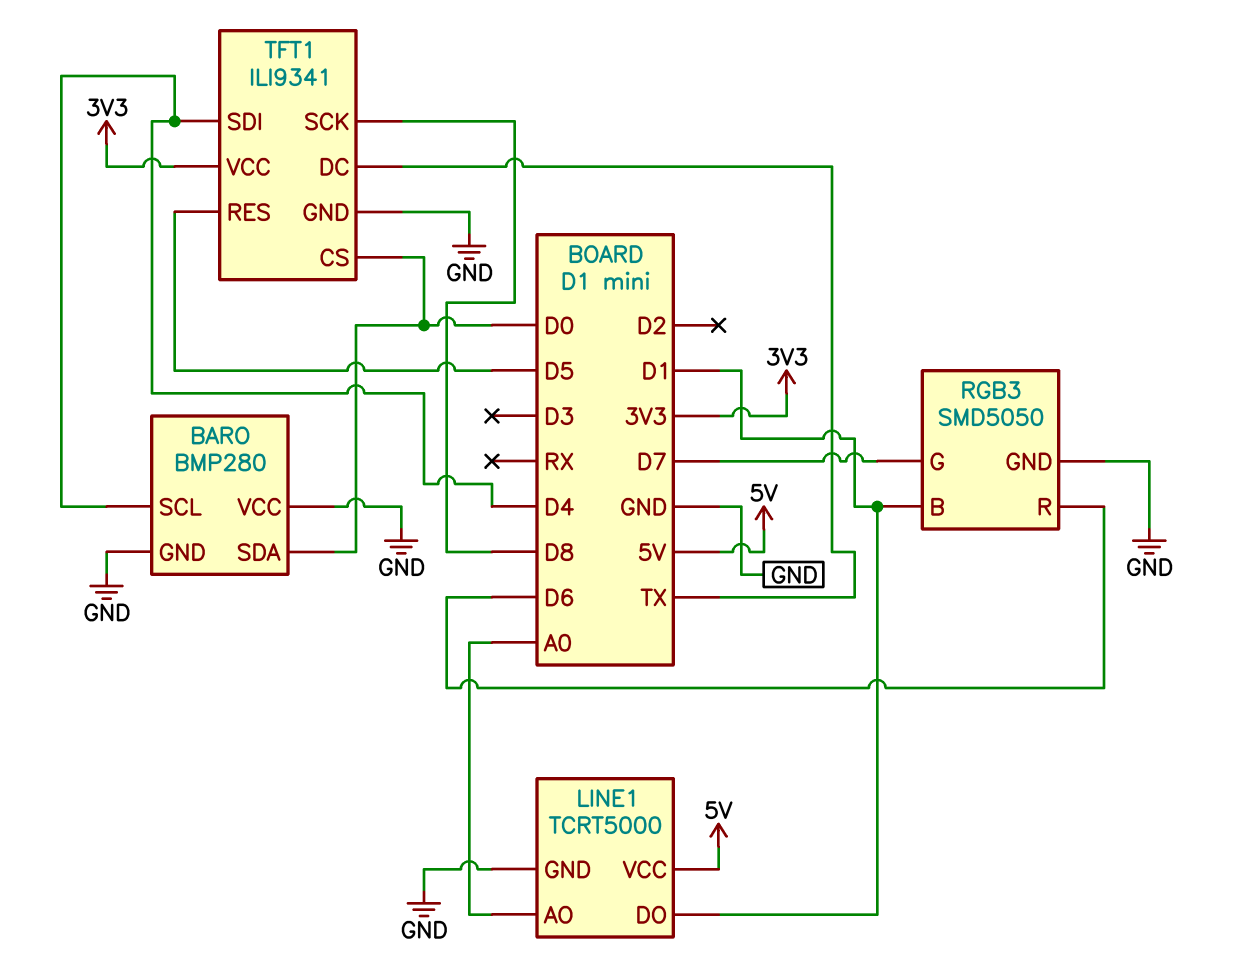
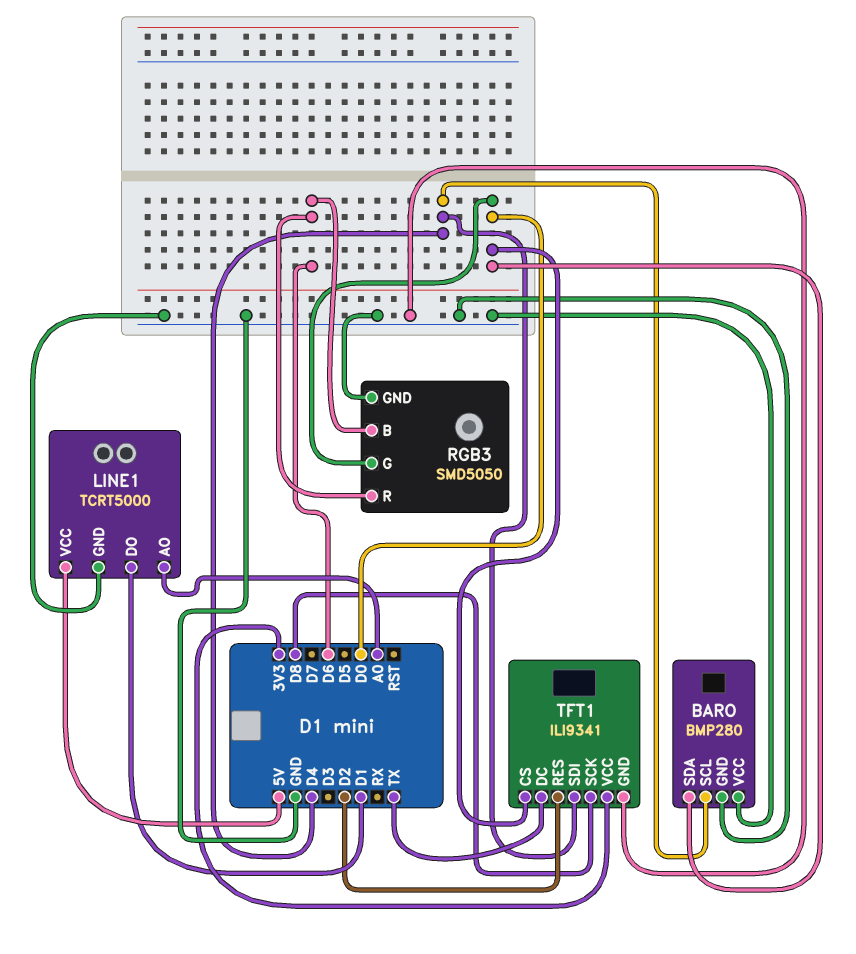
RGB3 pin B: D1 -> D6
RGB3 pin G: D7 -> D0
TFT1 pin RES: D5 -> D2

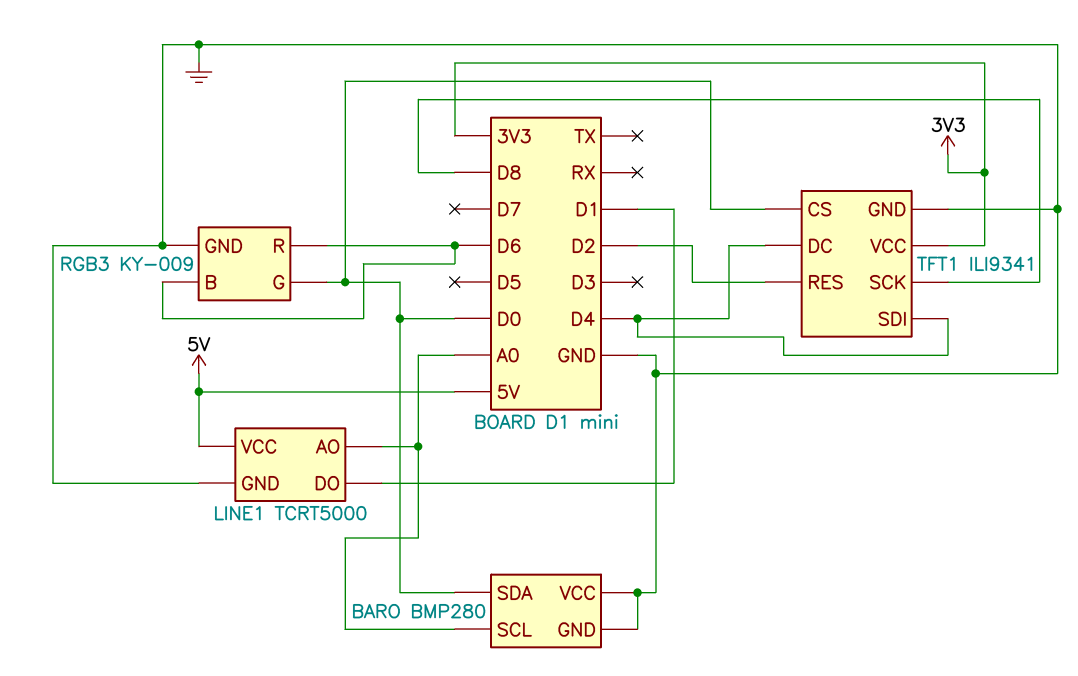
BARO pin SCL: D4 -> A0
RGB3: SMD5050 -> KY-009
TFT1 pin DC: TX -> D4

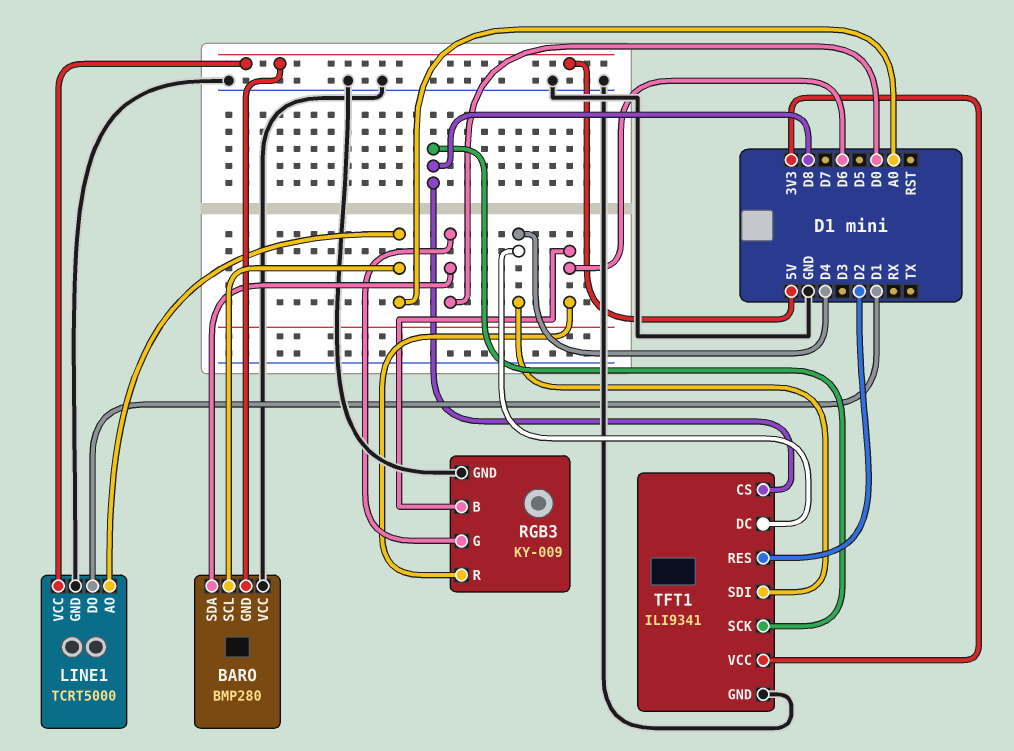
BARO pin GND: GND -> 5V
TFT1 pin CS: D0 -> D8

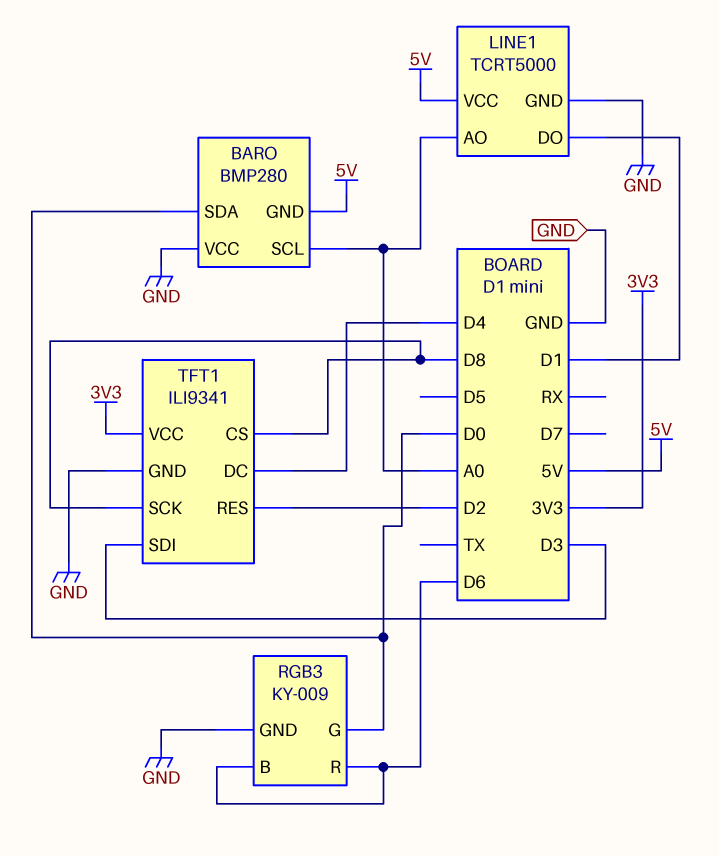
TFT1 pin SDI: D4 -> D3

